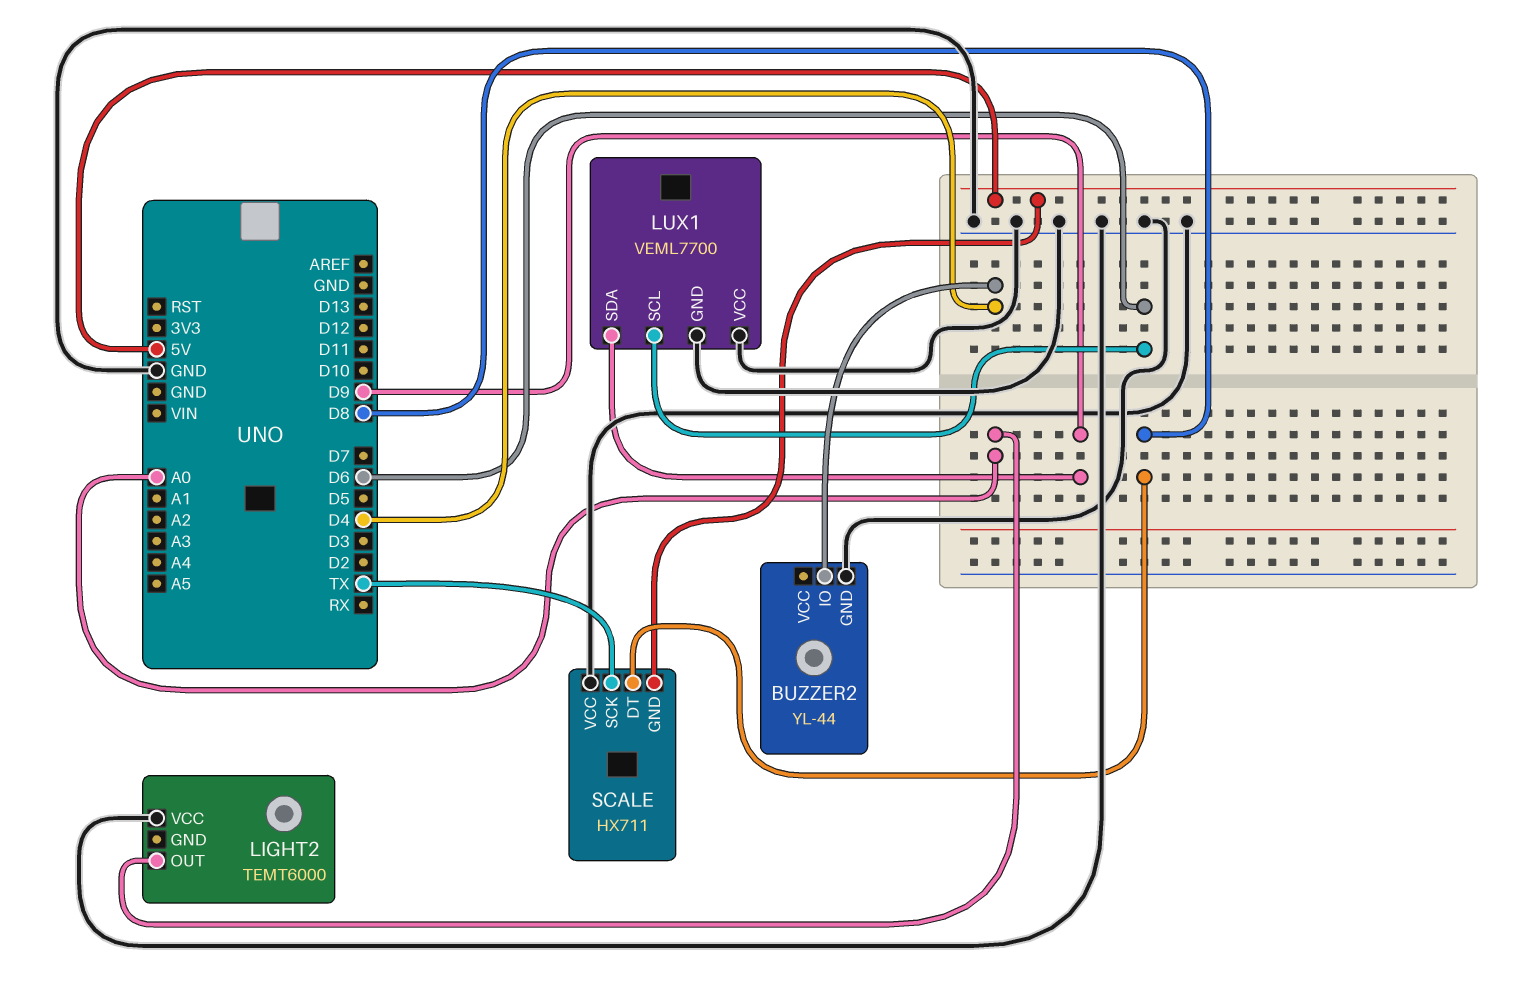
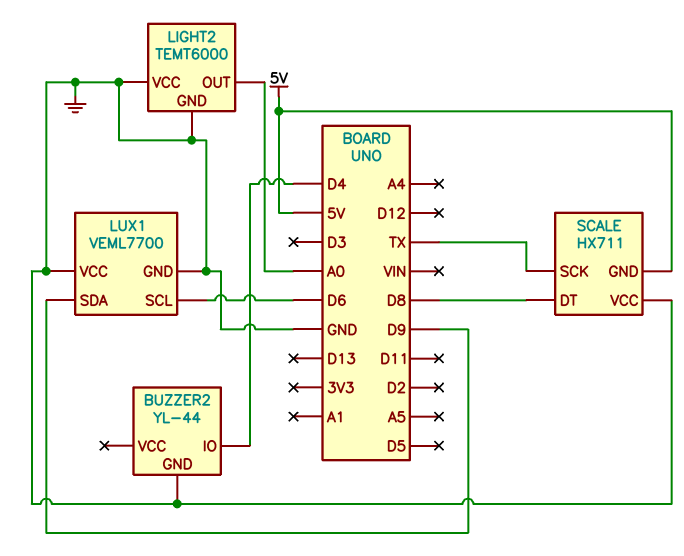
LIGHT2 pin GND: none -> GND

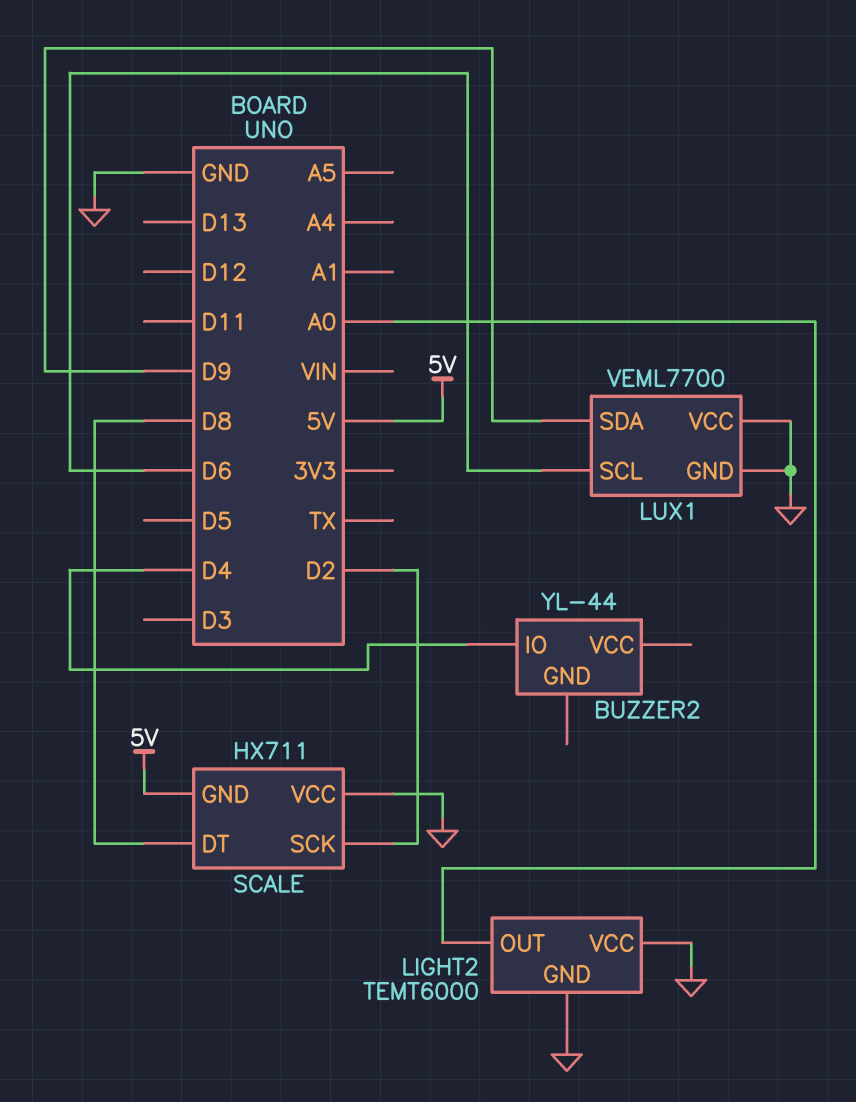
BUZZER2 pin GND: GND -> none
SCALE pin SCK: TX -> D2

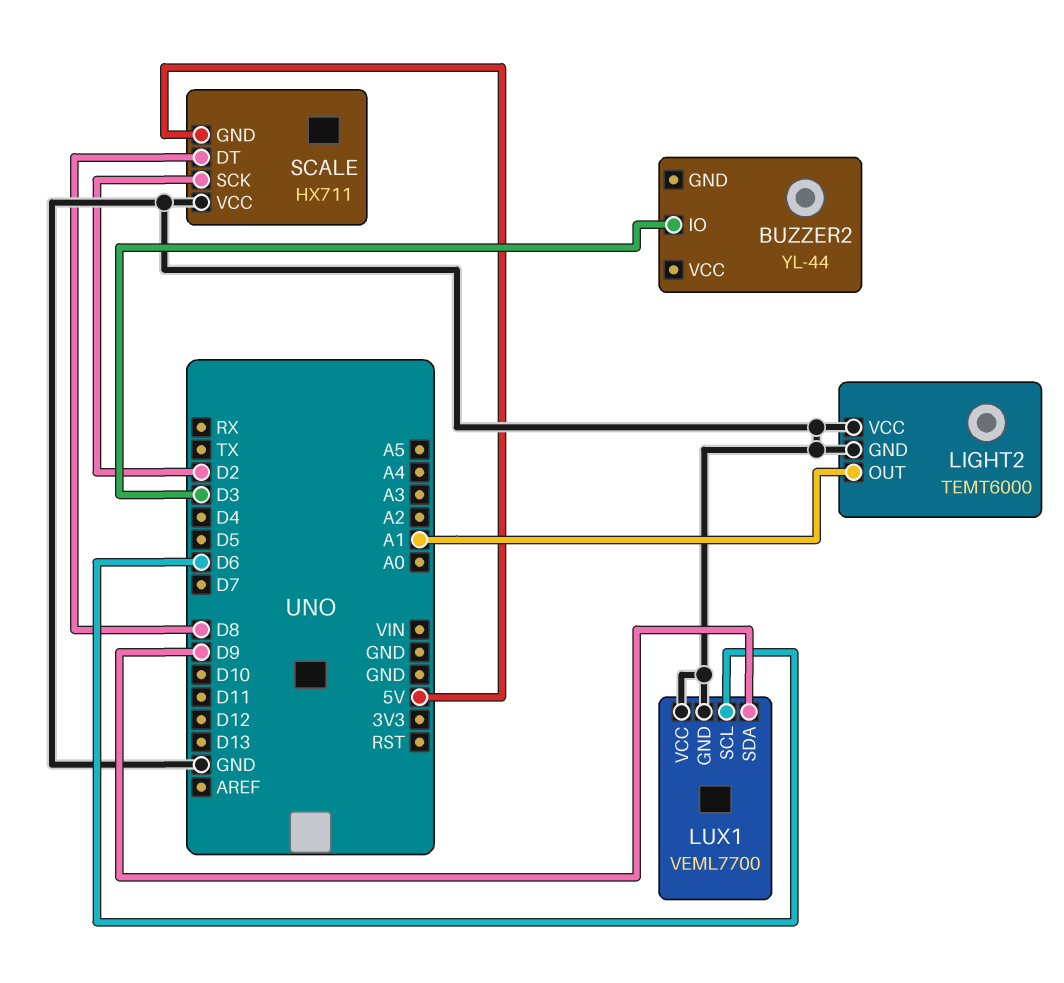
BUZZER2 pin IO: D4 -> D3
LIGHT2 pin OUT: A0 -> A1

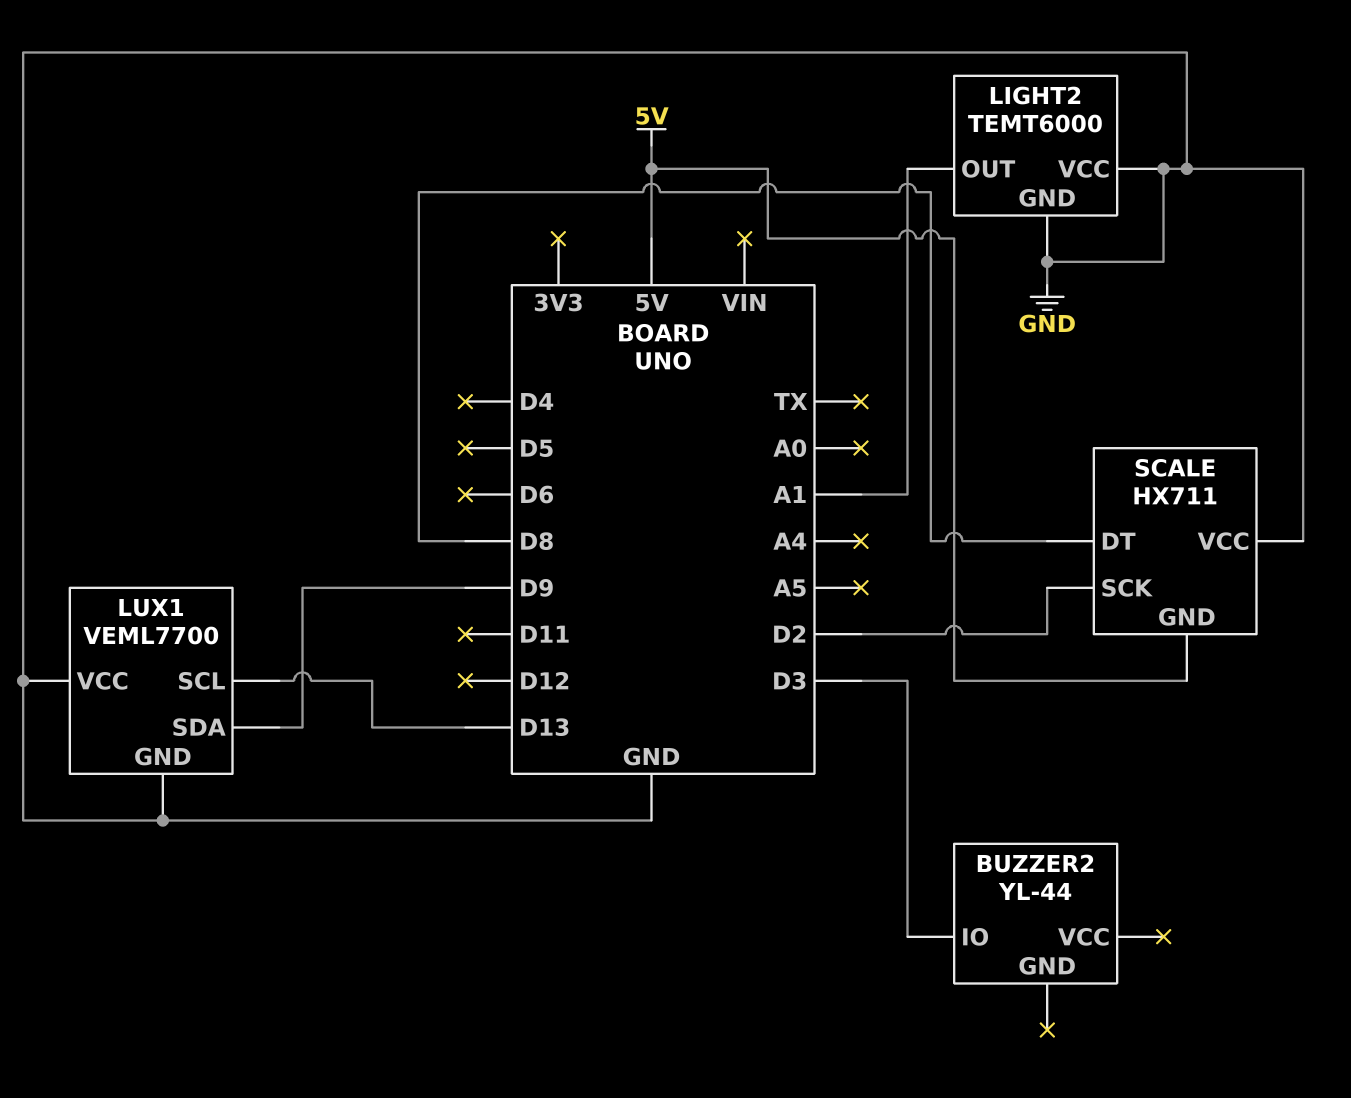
LUX1 pin SCL: D6 -> D13

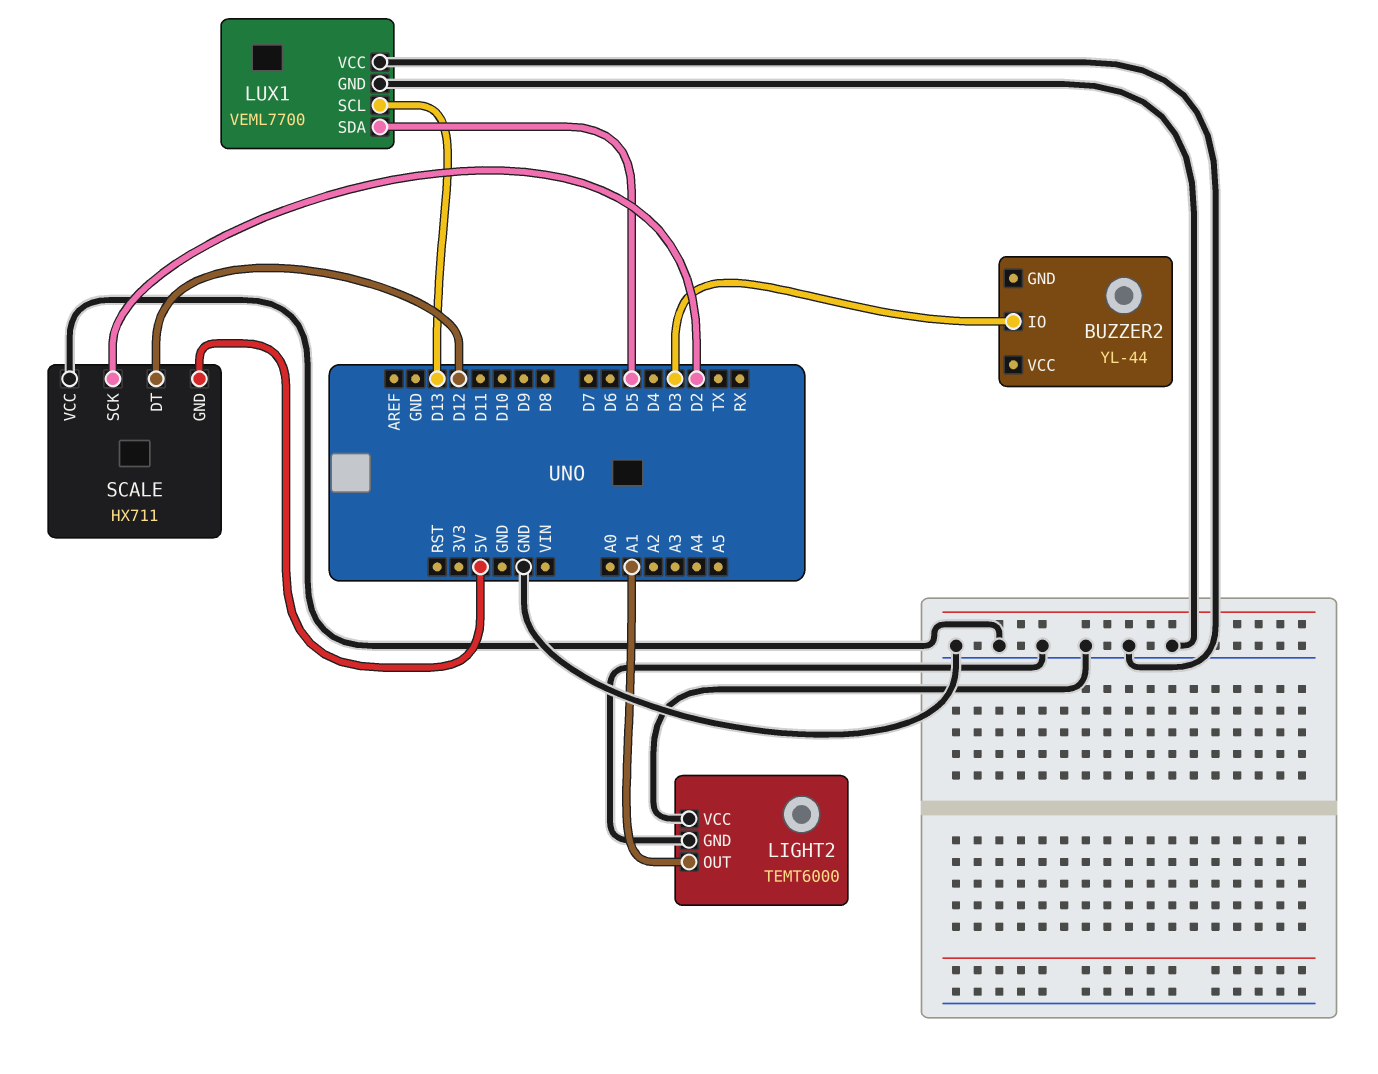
LUX1 pin SDA: D9 -> D5
SCALE pin DT: D8 -> D12

